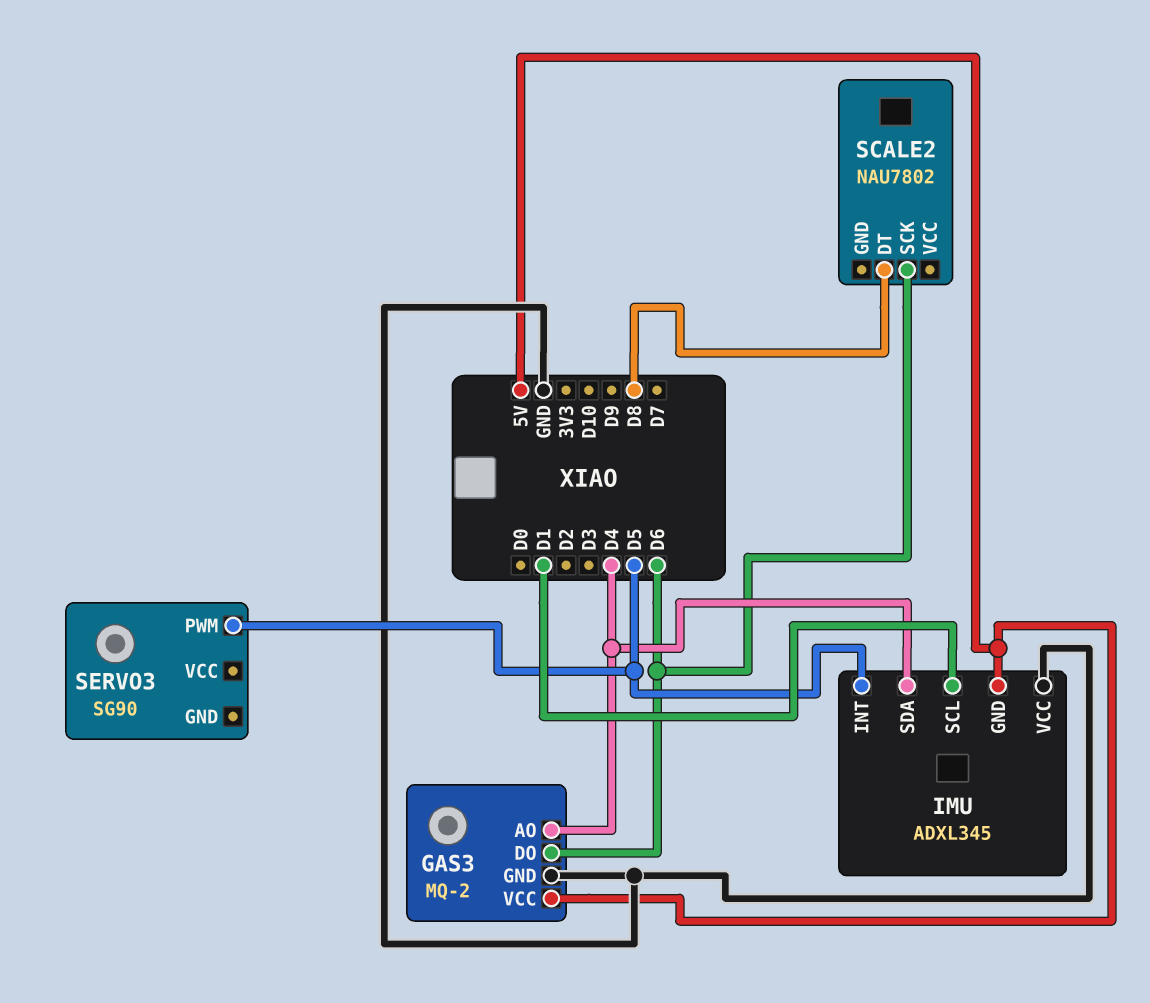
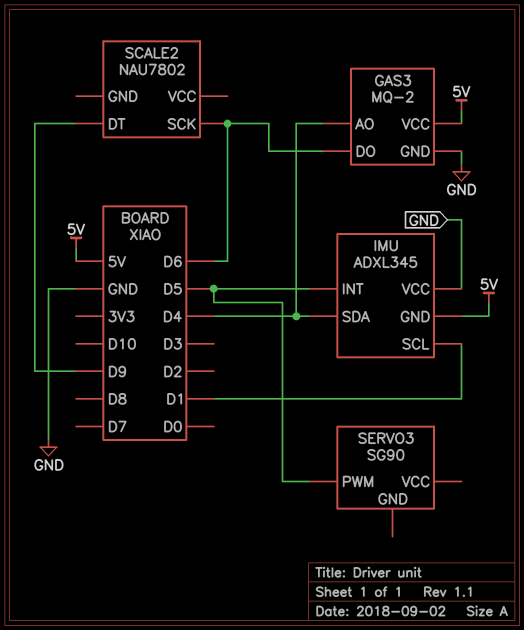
SCALE2 pin DT: D8 -> D9

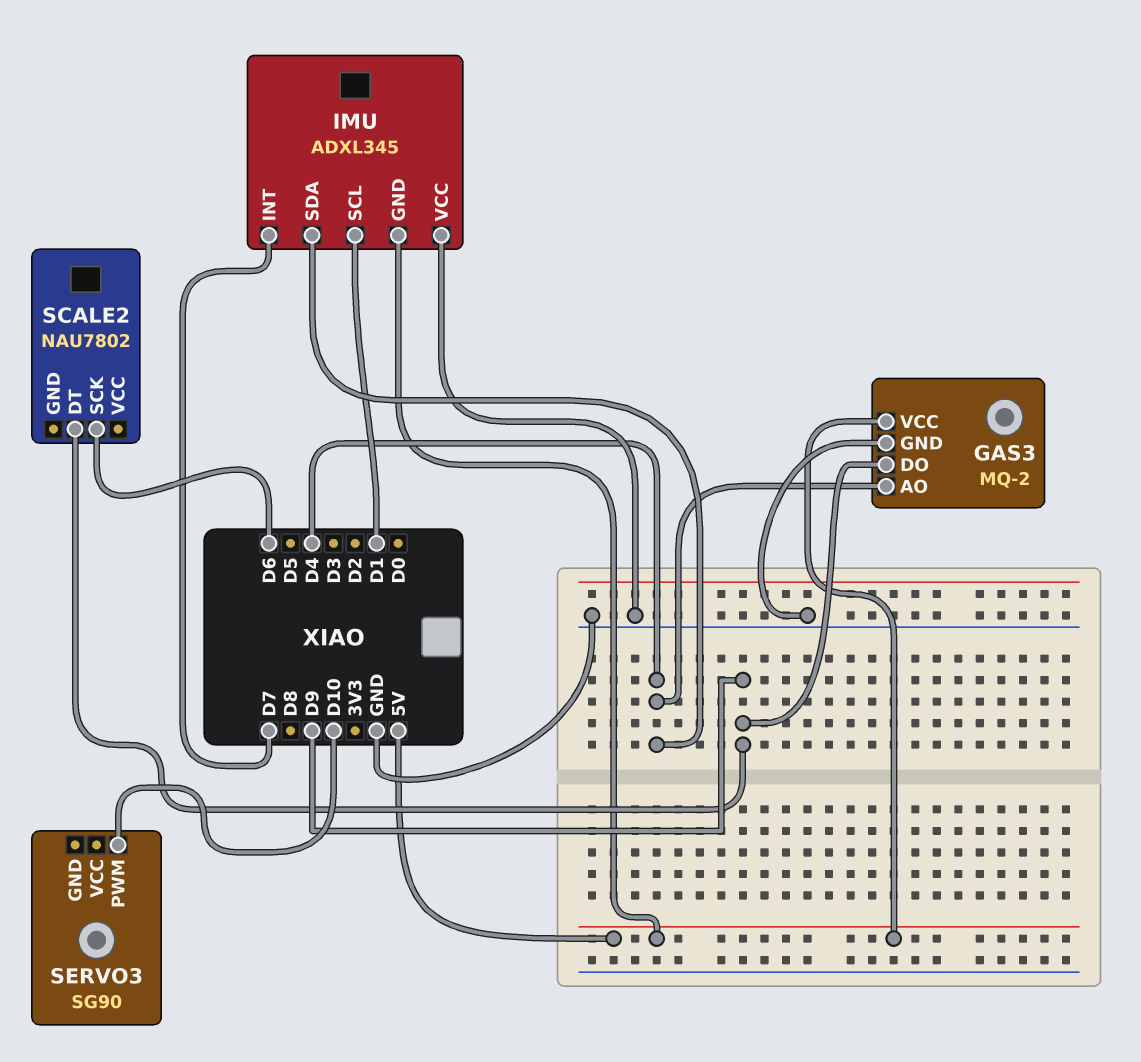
GAS3 pin DO: D6 -> D9
IMU pin INT: D5 -> D7
SERVO3 pin PWM: D5 -> D10

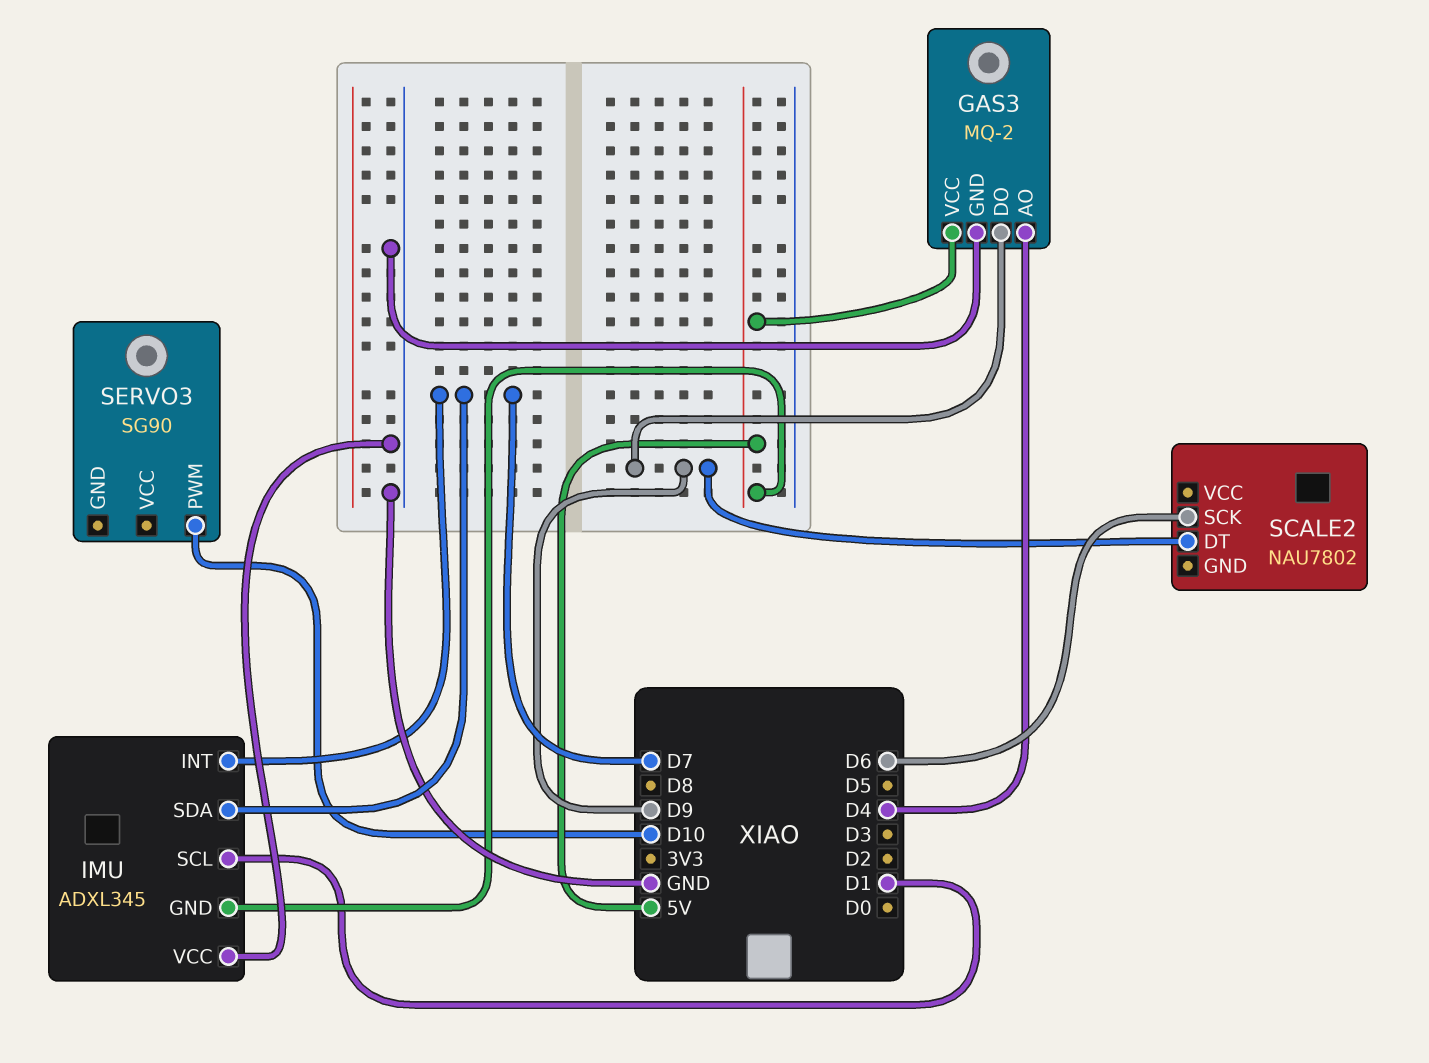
IMU pin SDA: D4 -> D7

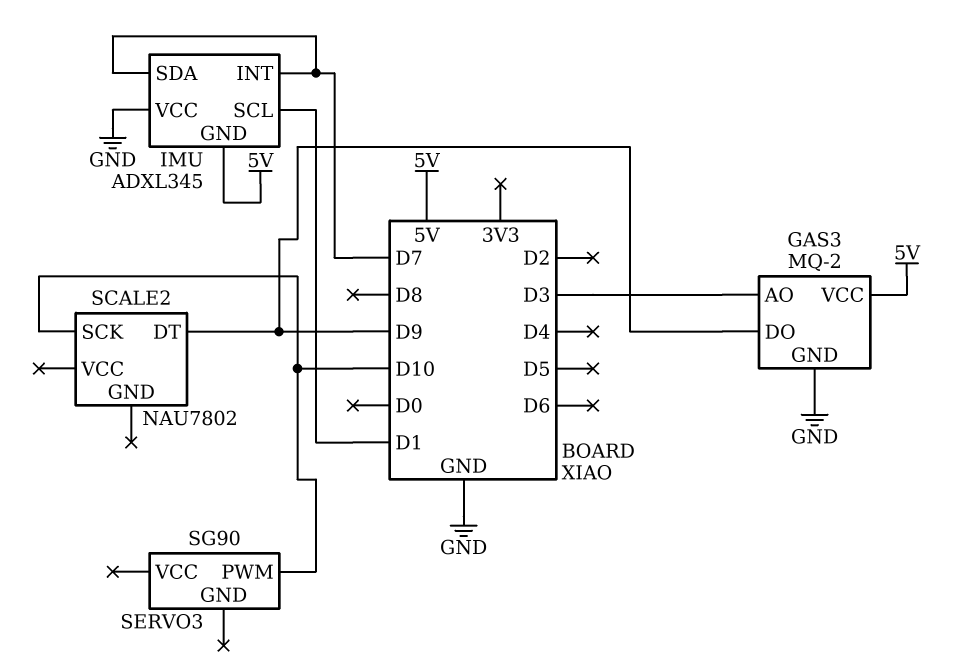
GAS3 pin AO: D4 -> D3
SCALE2 pin SCK: D6 -> D10

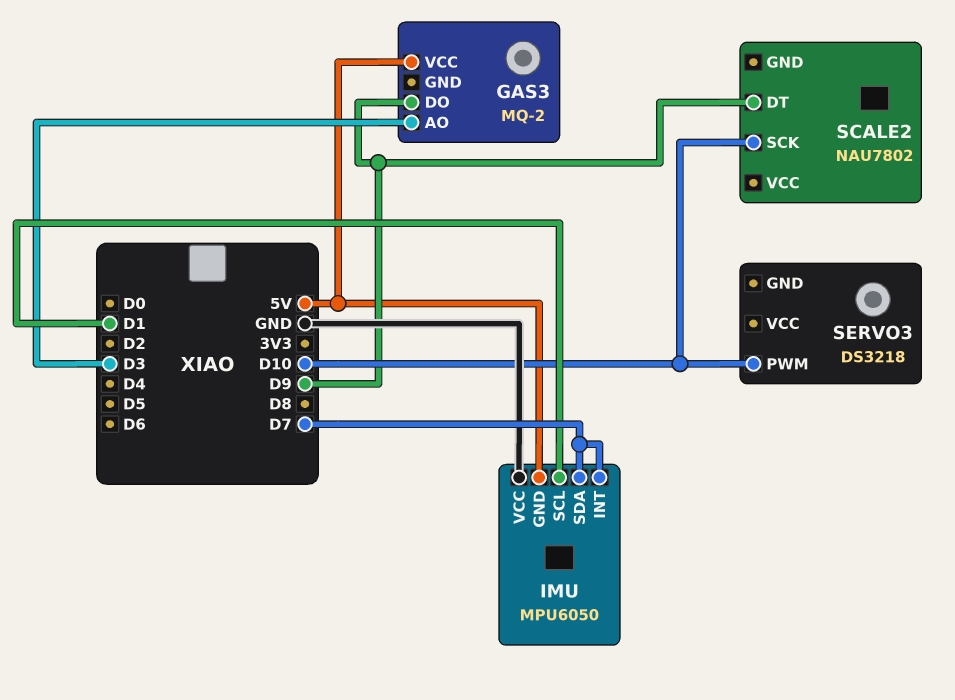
GAS3 pin GND: GND -> none
IMU: ADXL345 -> MPU6050
SERVO3: SG90 -> DS3218

